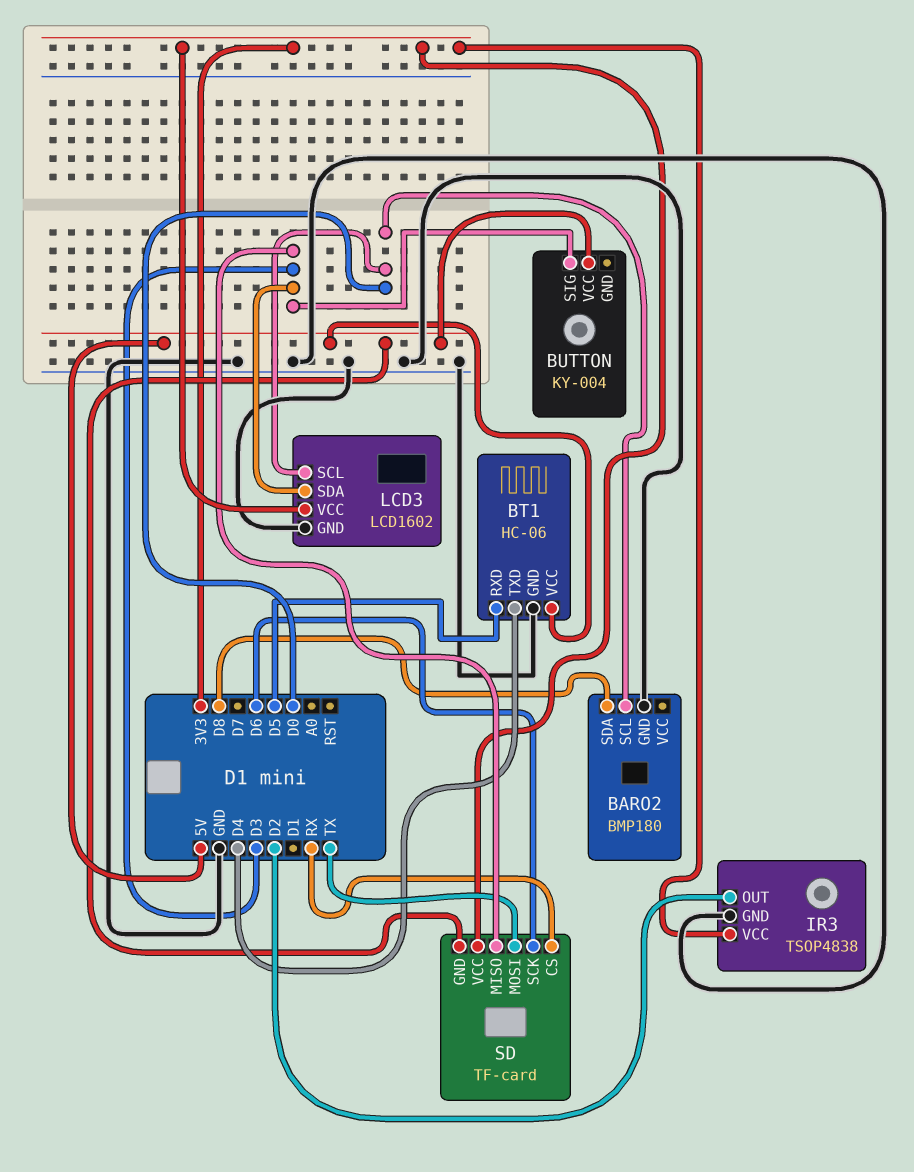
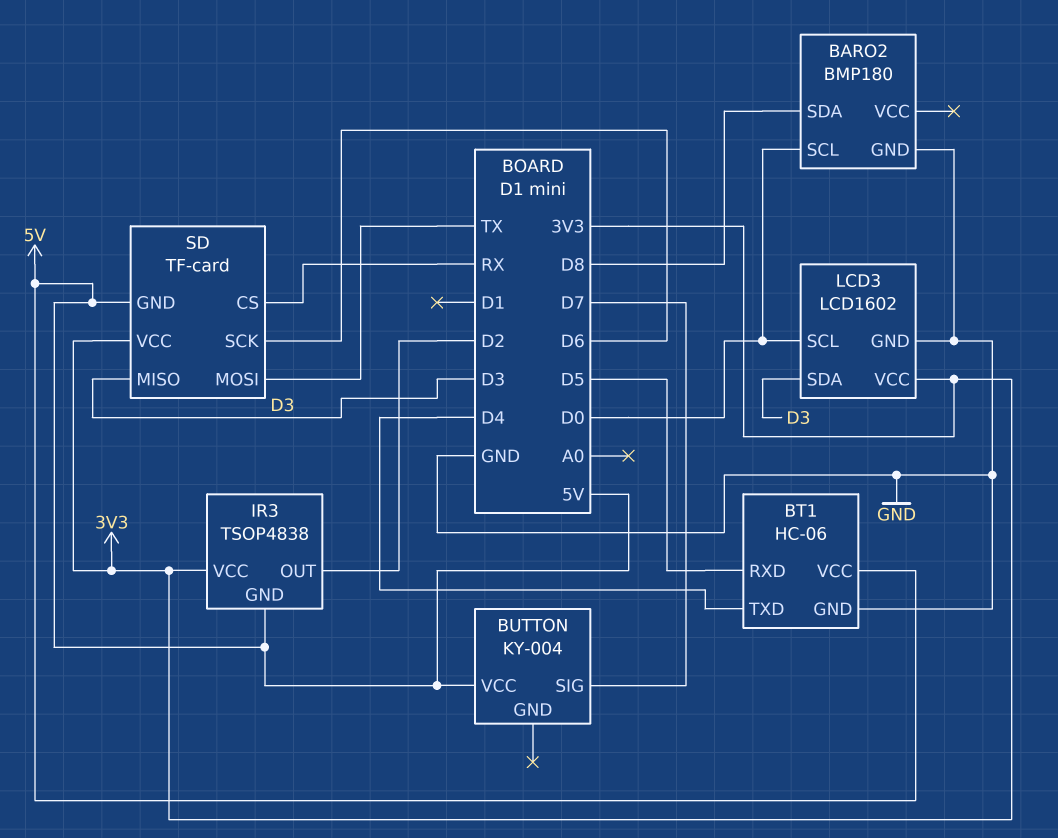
BUTTON pin SIG: D3 -> D7
IR3 pin GND: GND -> 5V

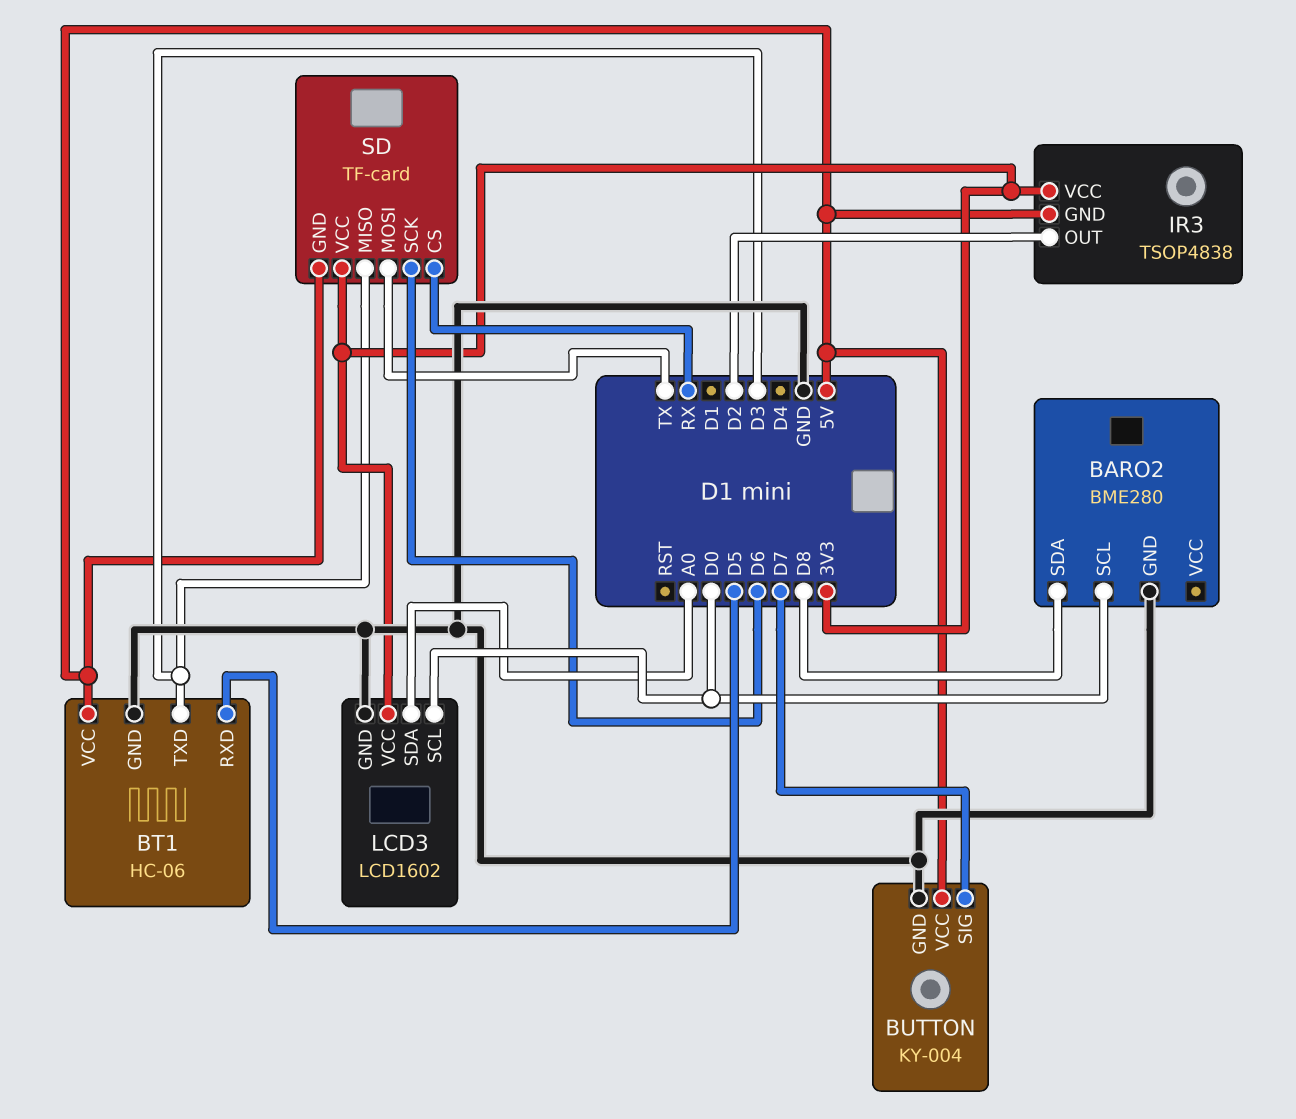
BARO2: BMP180 -> BME280
BT1 pin TXD: D4 -> D3
BUTTON pin GND: none -> GND
LCD3 pin SDA: D3 -> A0

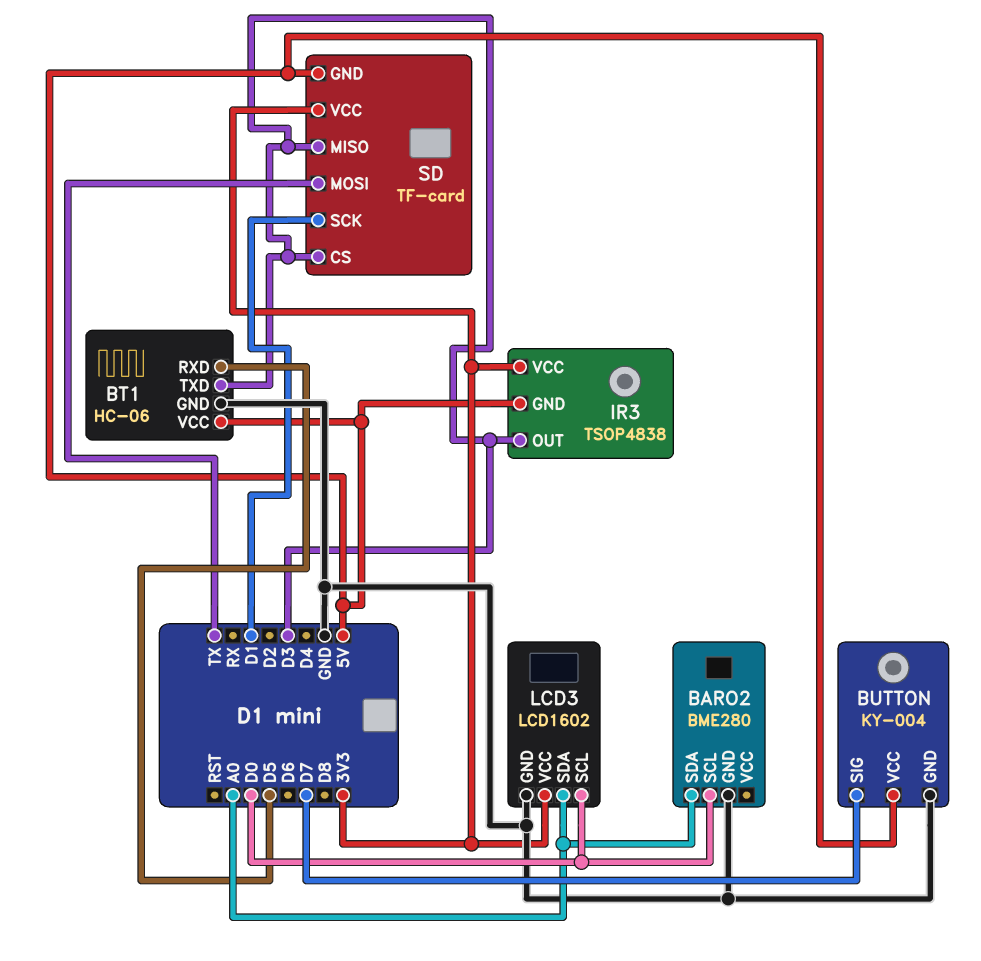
BARO2 pin SDA: D8 -> A0
IR3 pin OUT: D2 -> D3
SD pin CS: RX -> D3
SD pin SCK: D6 -> D1

